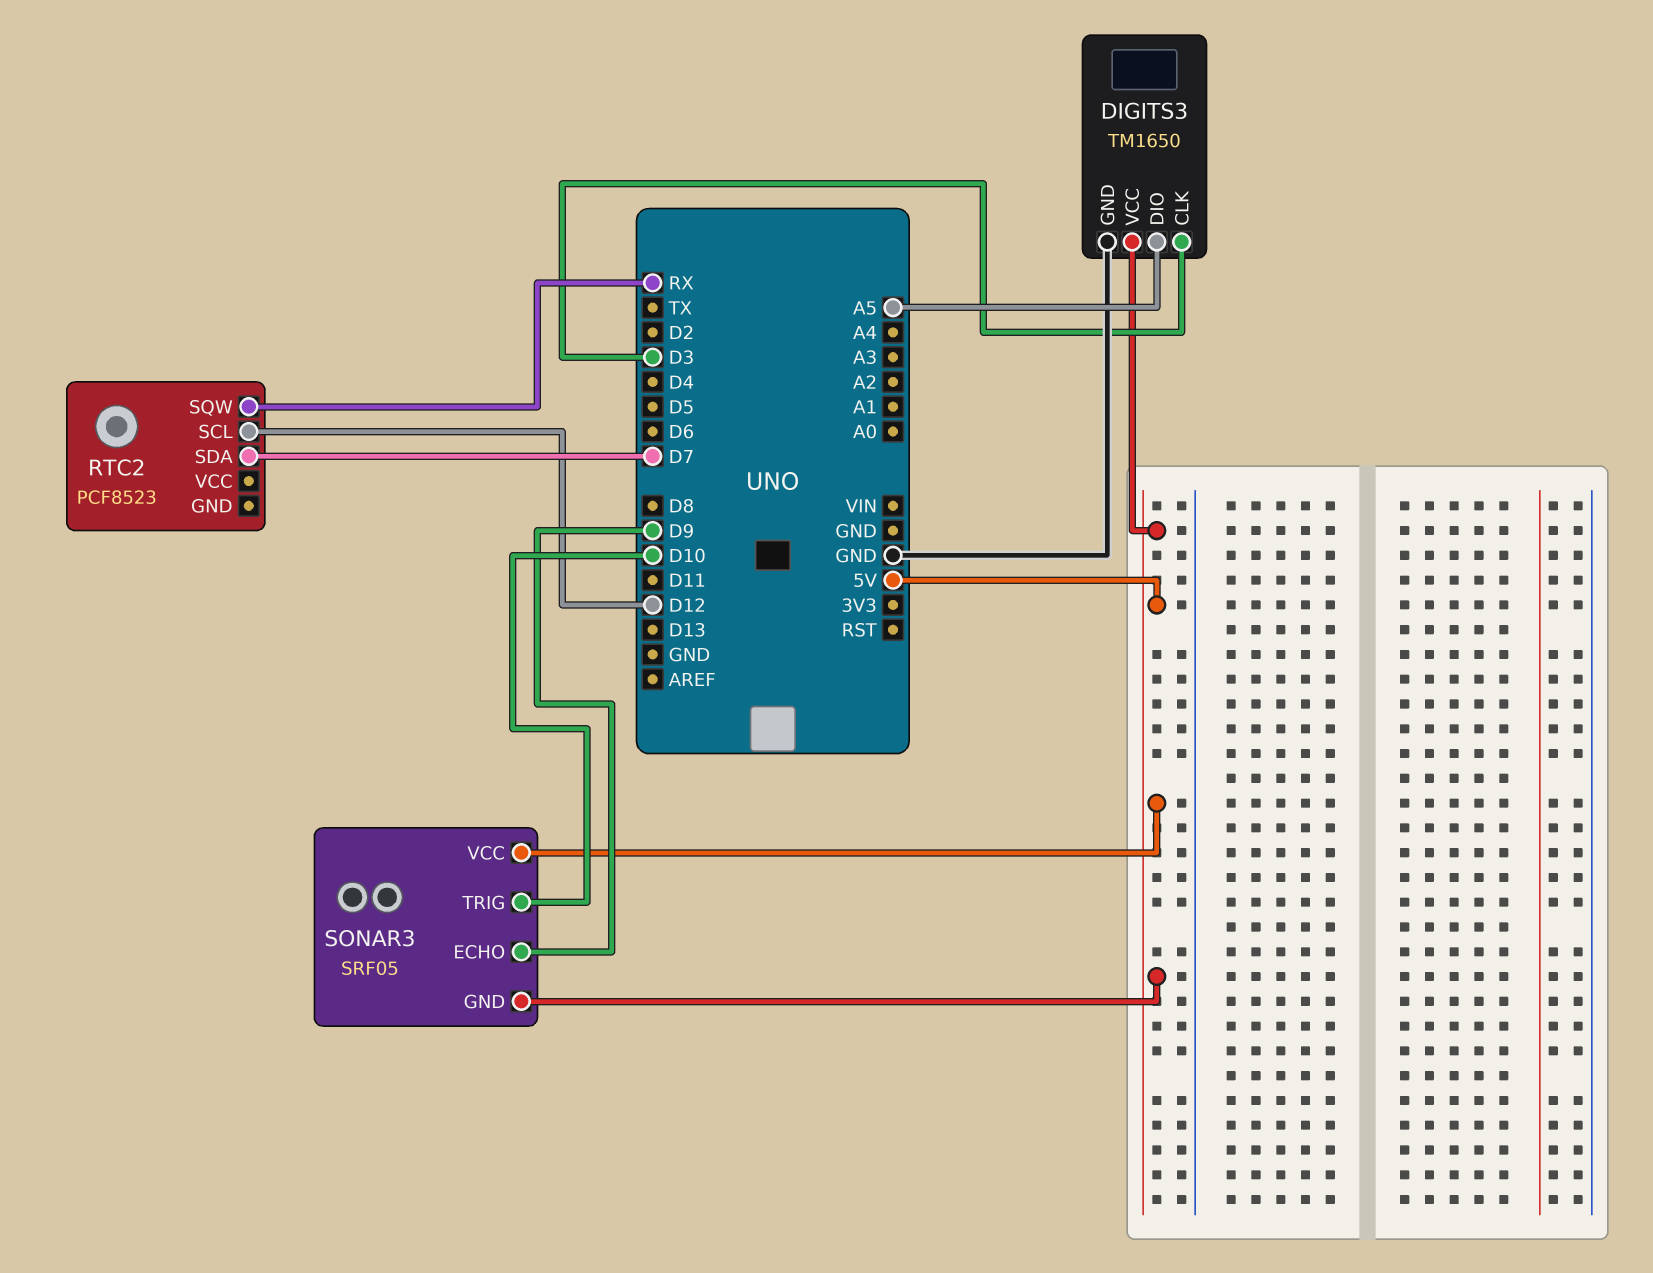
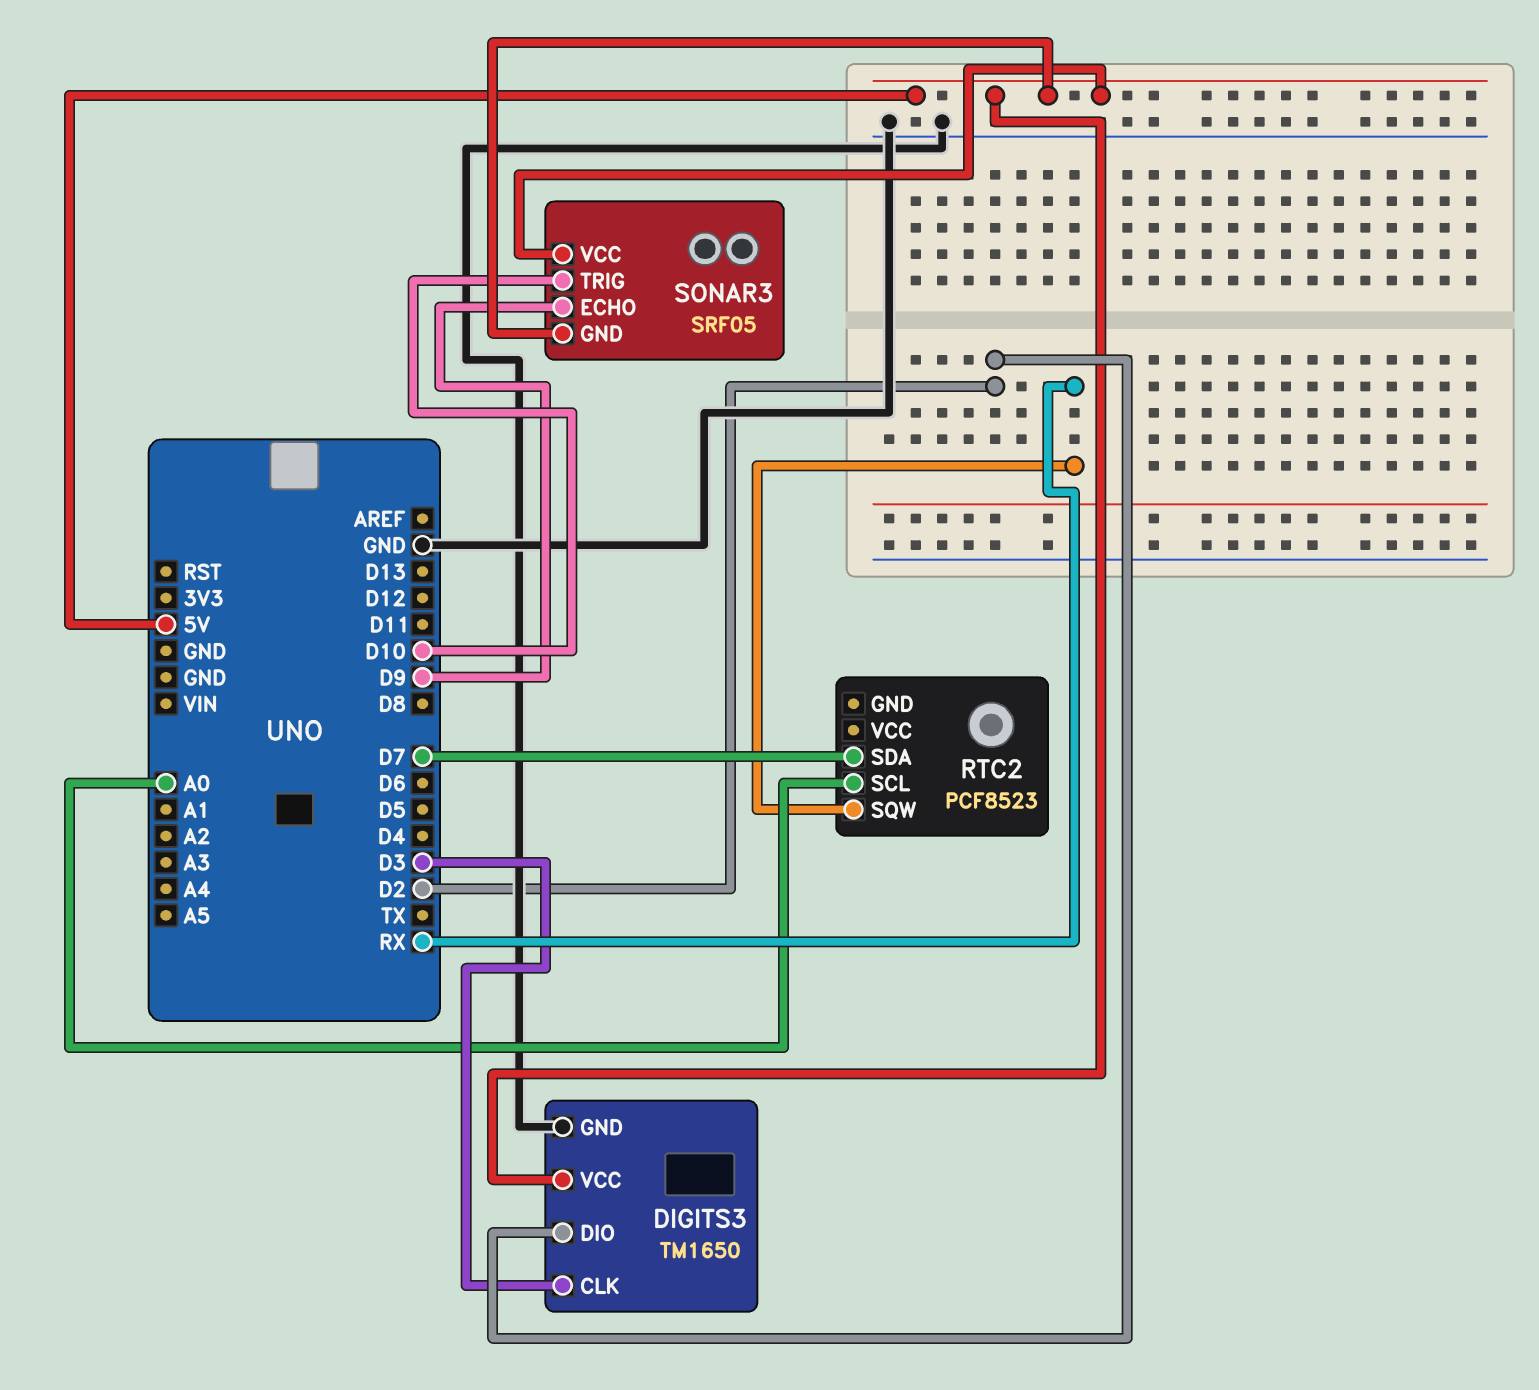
DIGITS3 pin DIO: A5 -> D2
RTC2 pin SCL: D12 -> A0

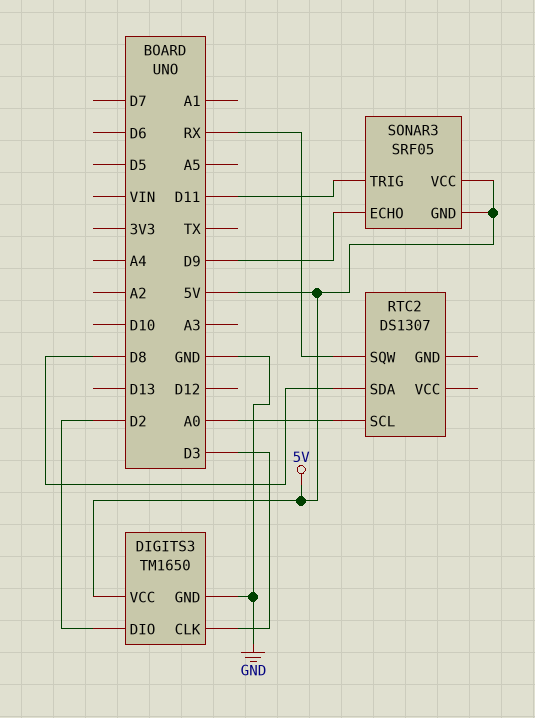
RTC2: PCF8523 -> DS1307
RTC2 pin SDA: D7 -> D8
SONAR3 pin TRIG: D10 -> D11

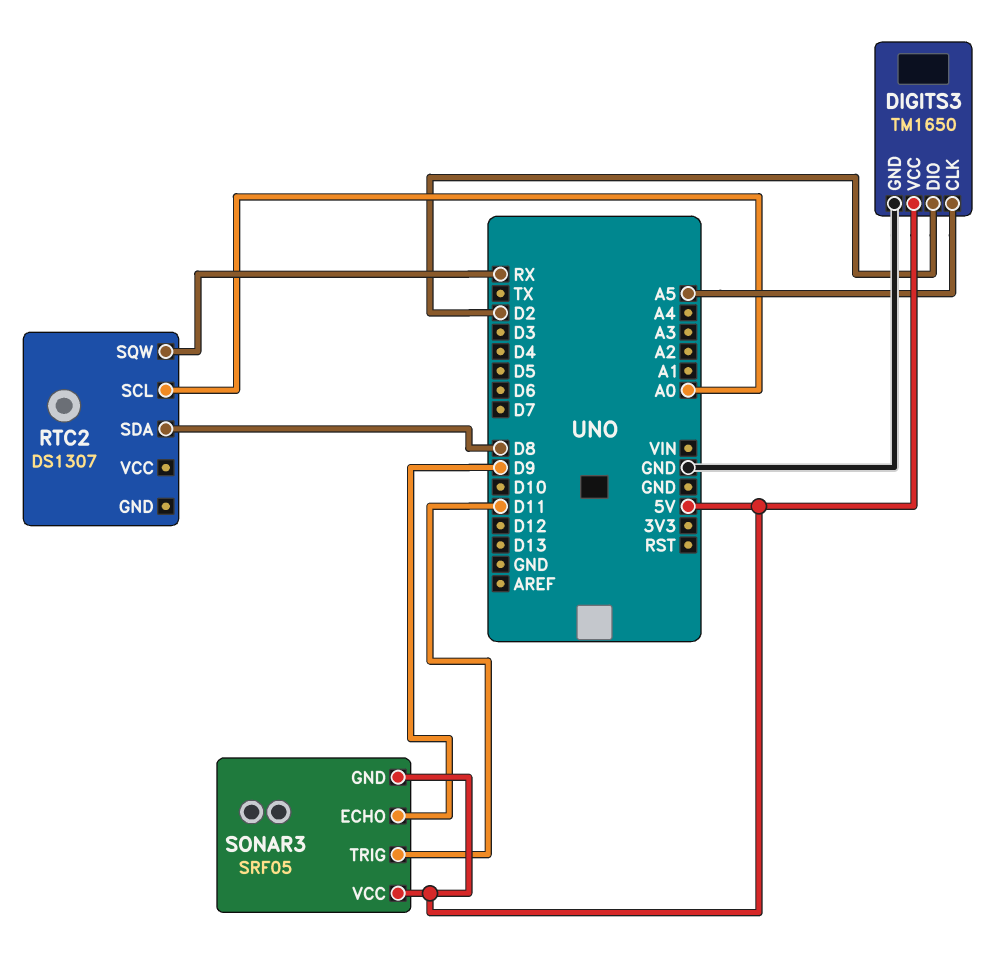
DIGITS3 pin CLK: D3 -> A5

